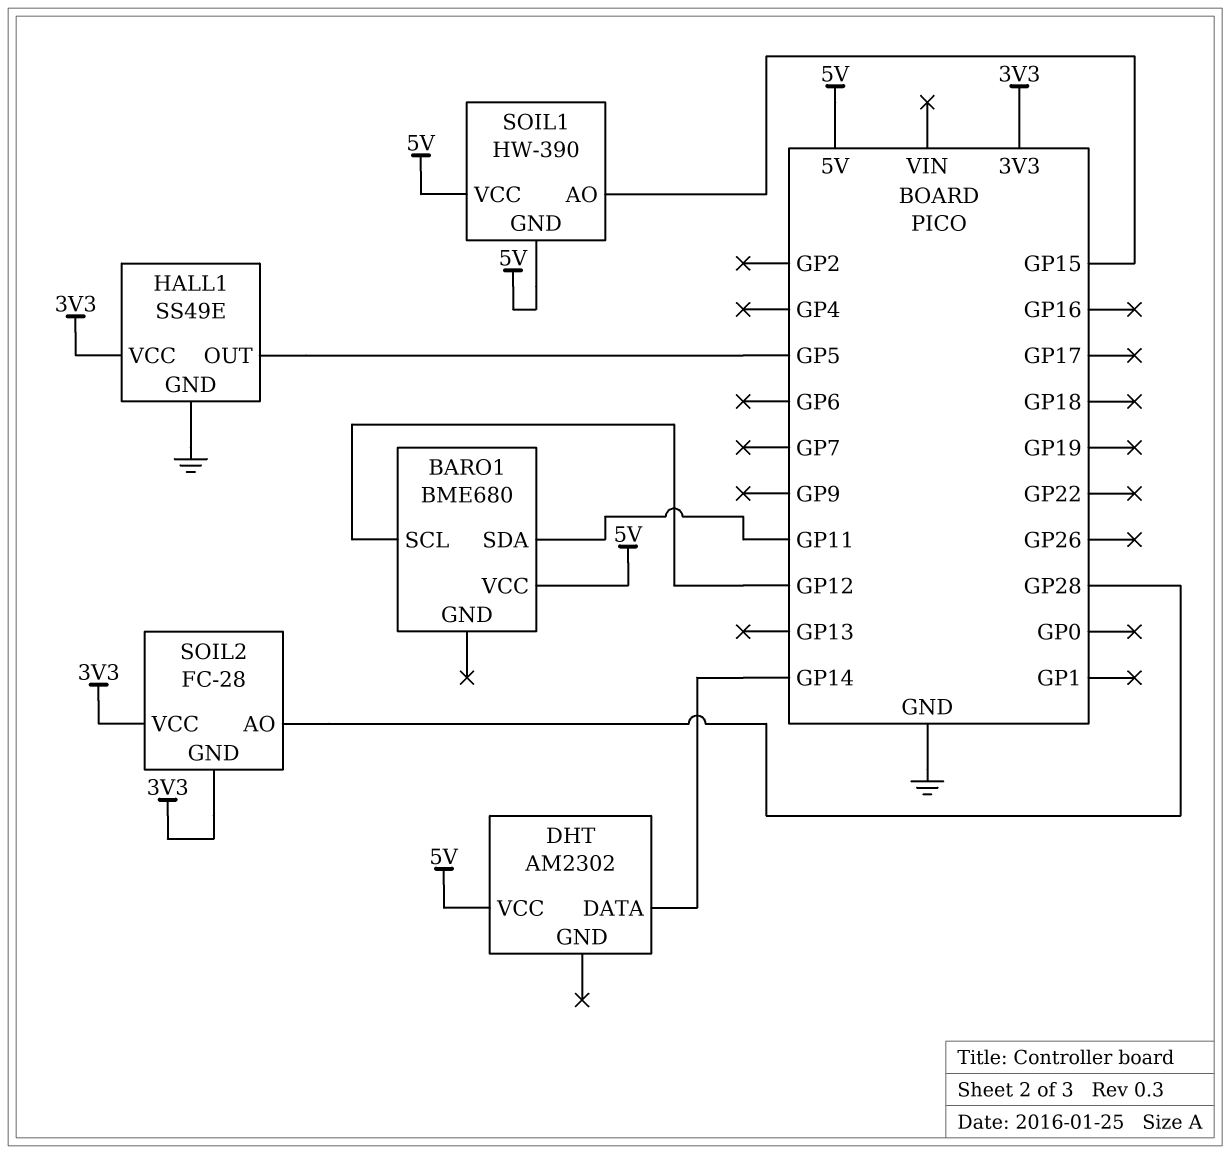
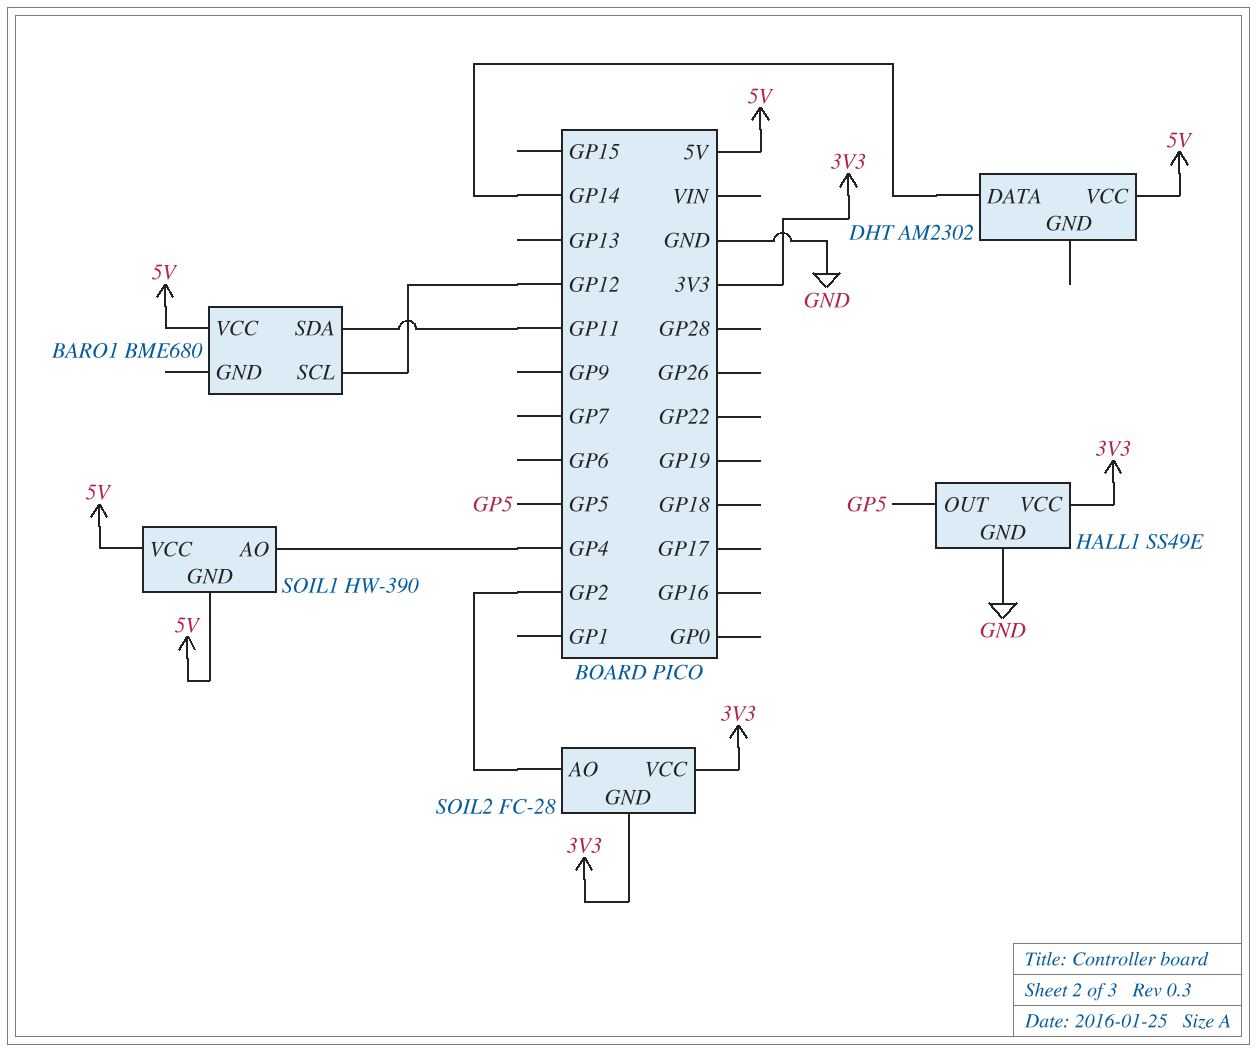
SOIL1 pin AO: GP15 -> GP4
SOIL2 pin AO: GP28 -> GP2

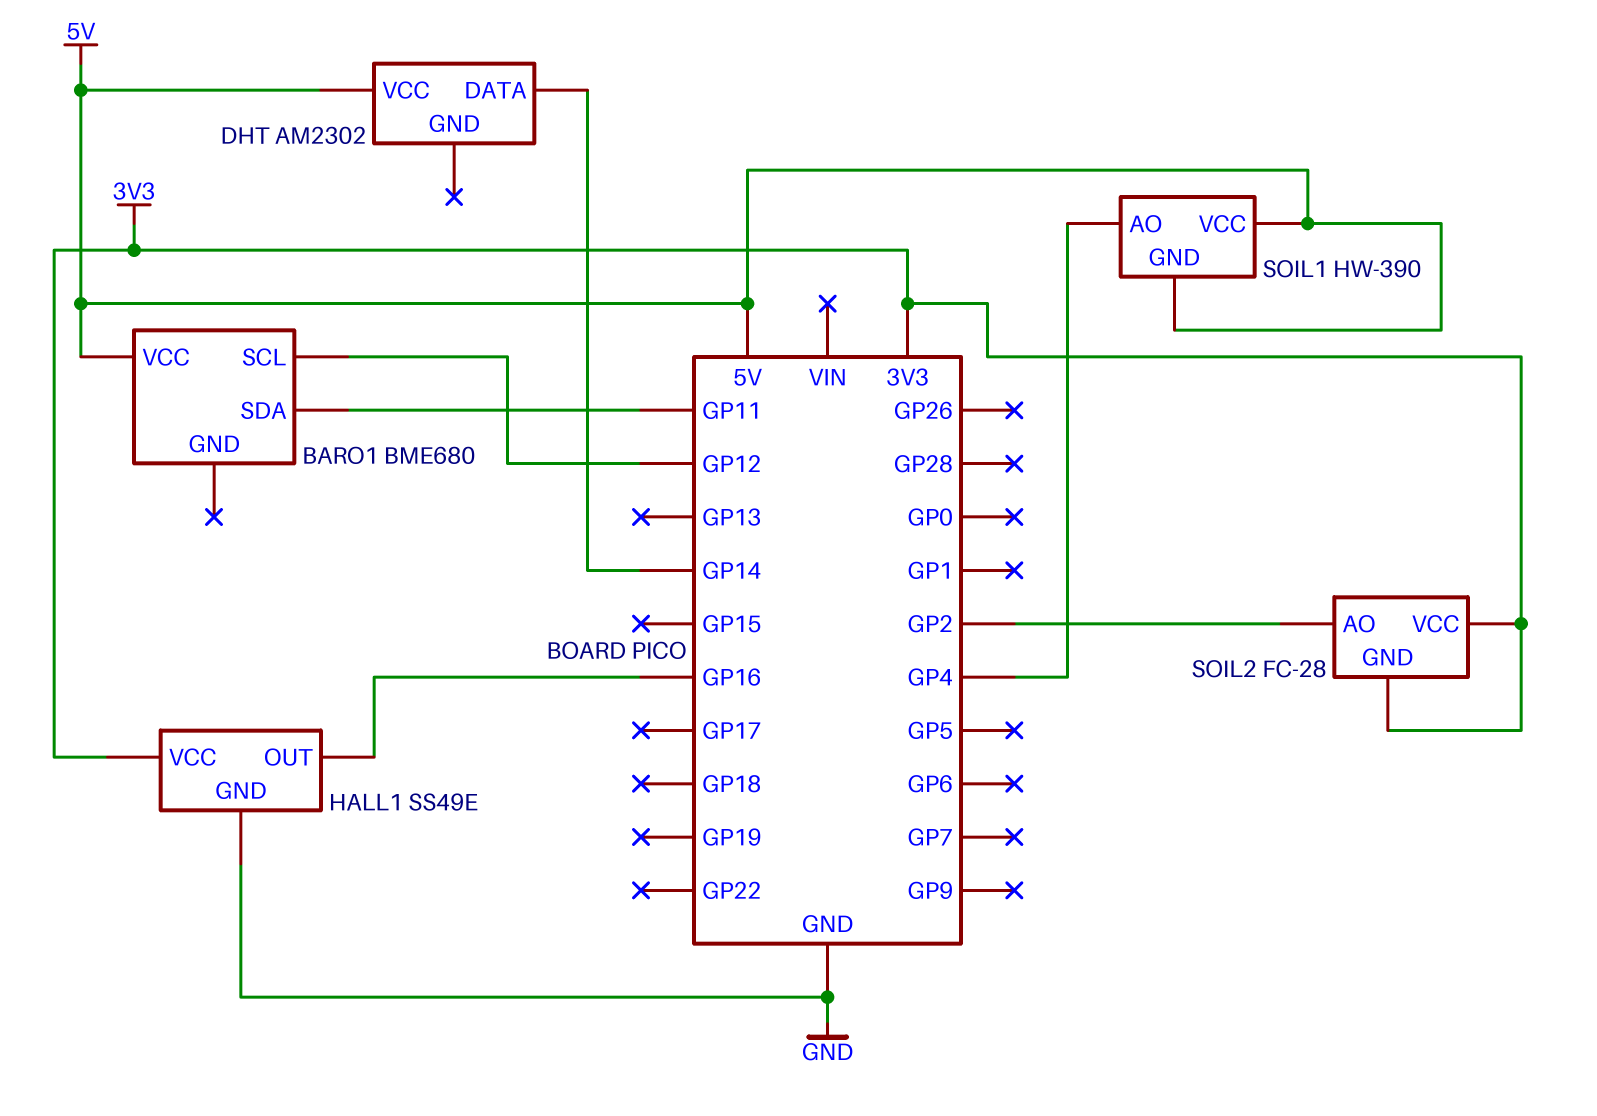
HALL1 pin OUT: GP5 -> GP16

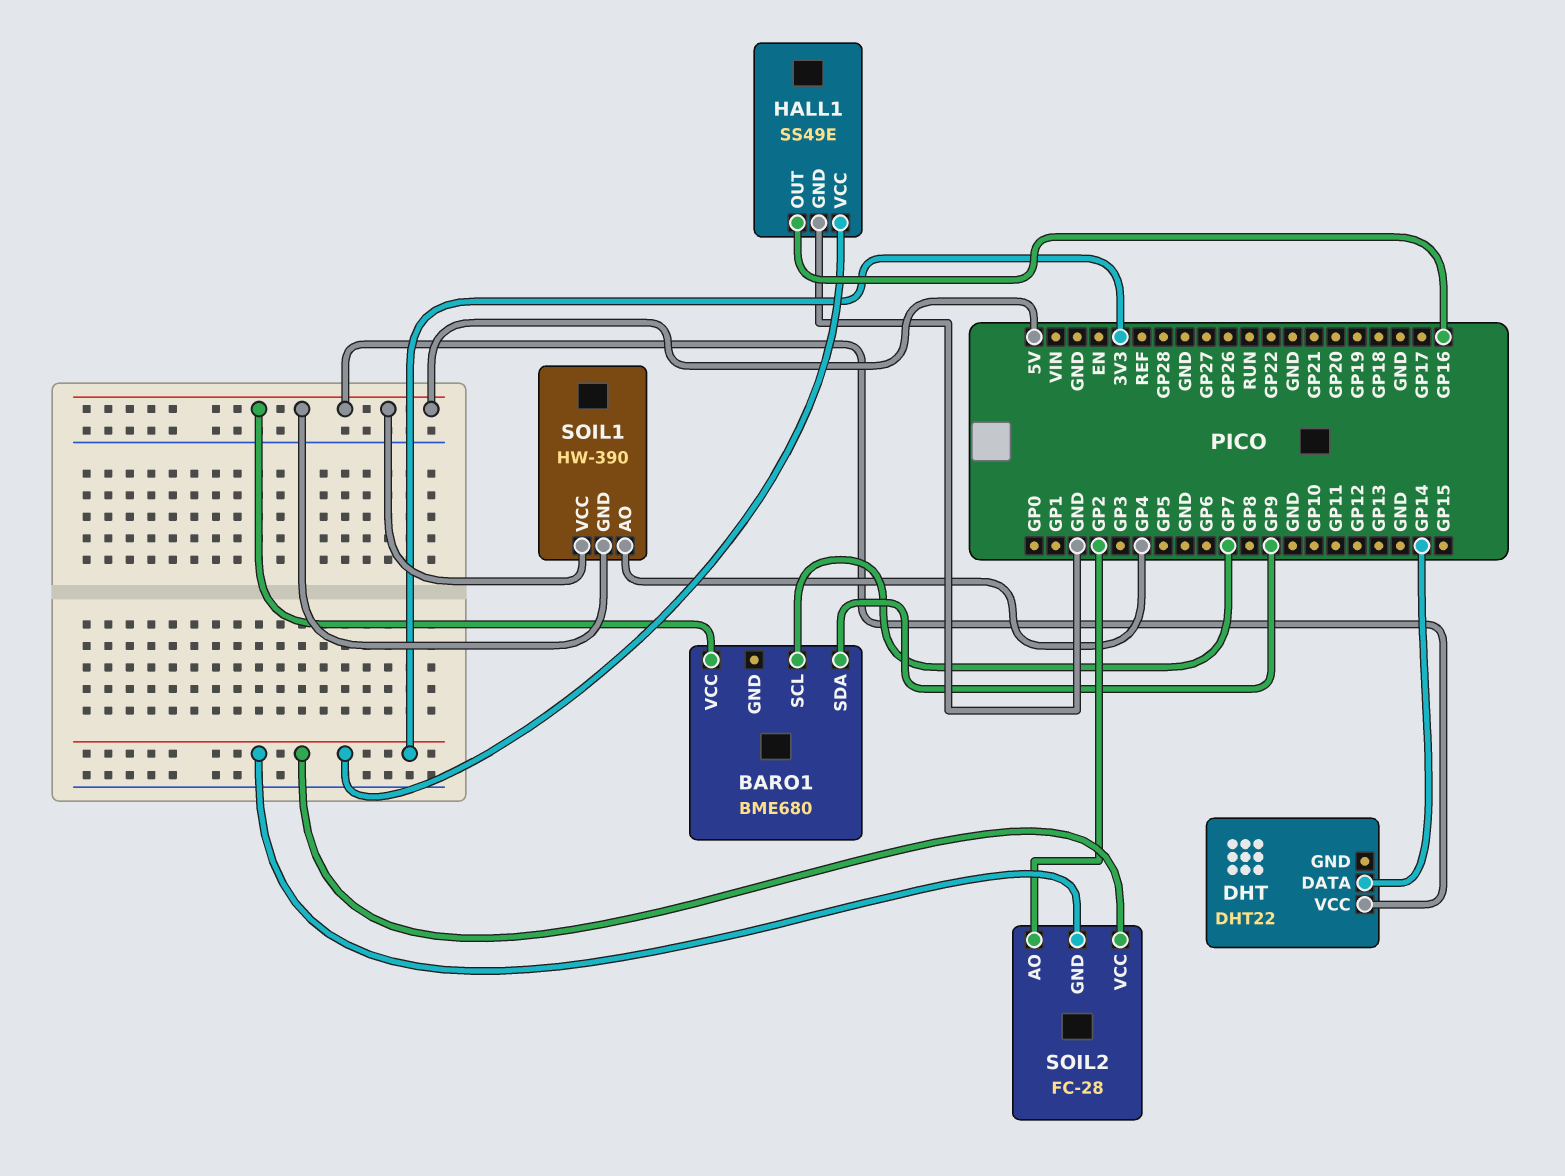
BARO1 pin SCL: GP12 -> GP7
BARO1 pin SDA: GP11 -> GP9
DHT: AM2302 -> DHT22

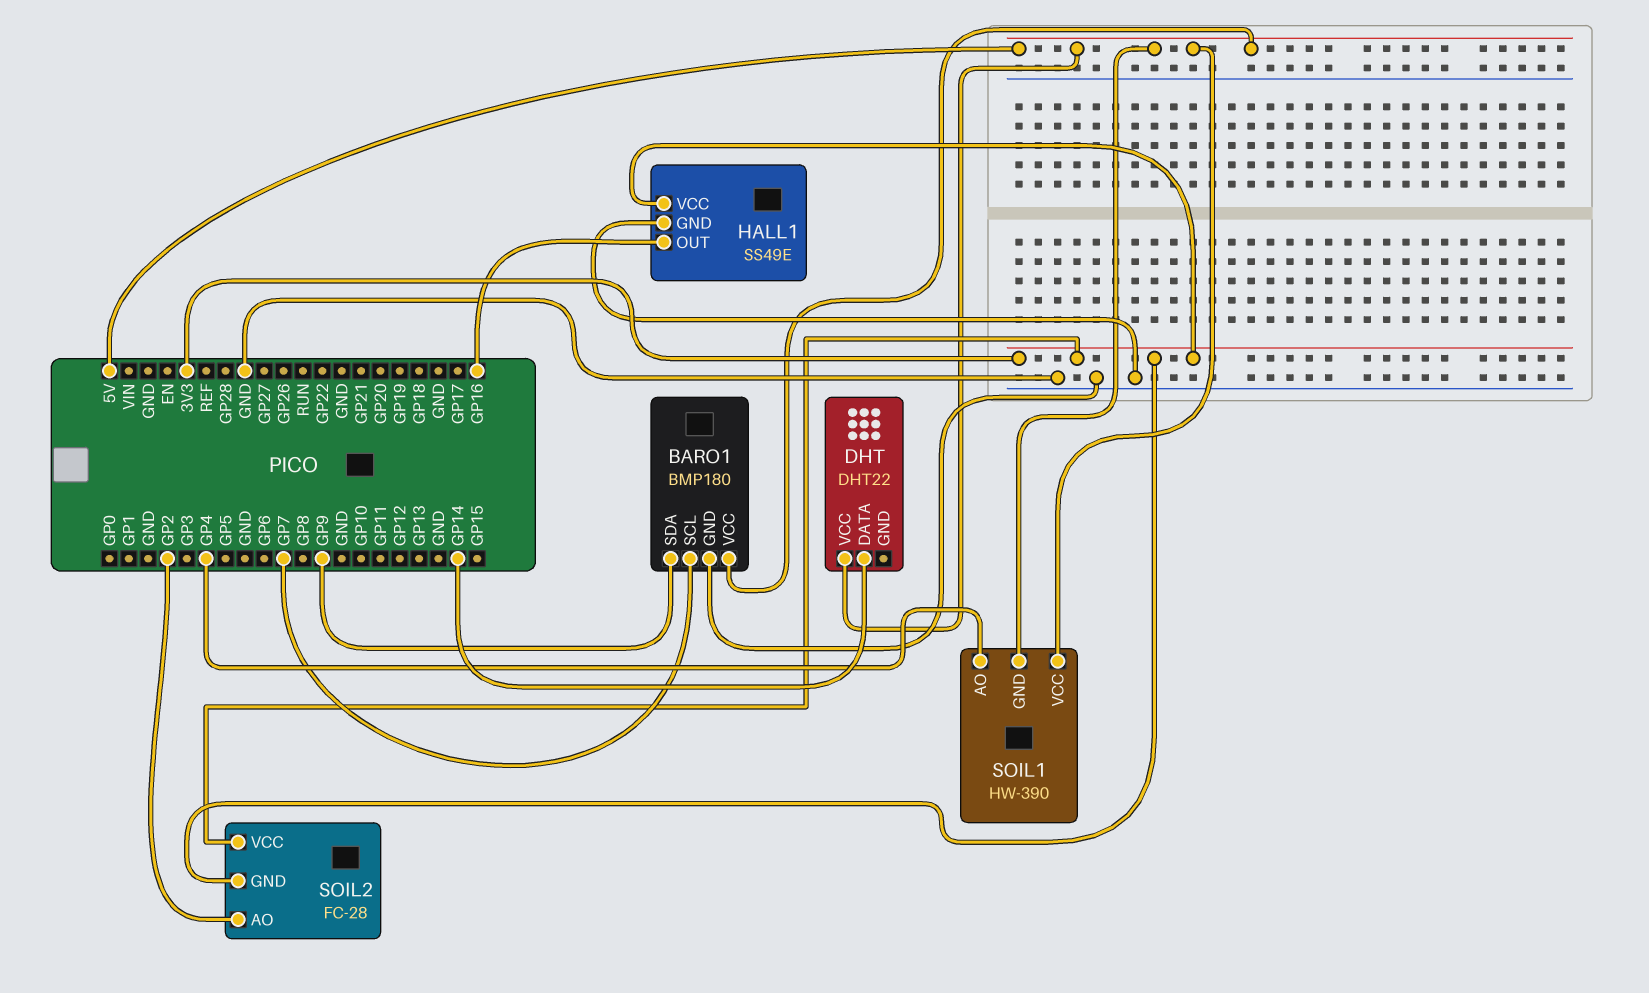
BARO1: BME680 -> BMP180
BARO1 pin GND: none -> GND

